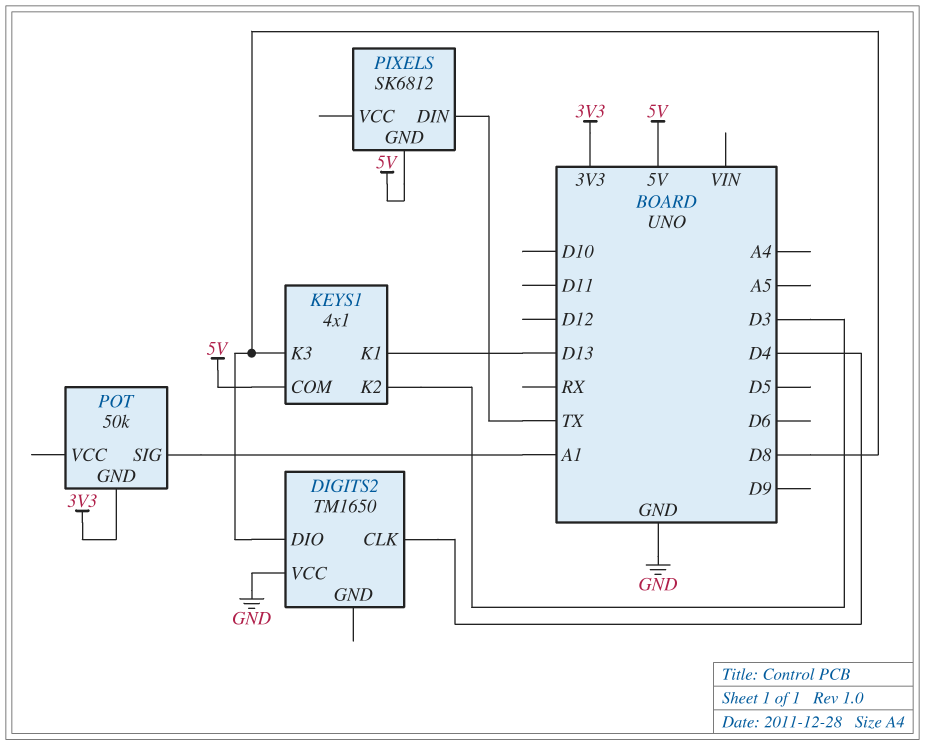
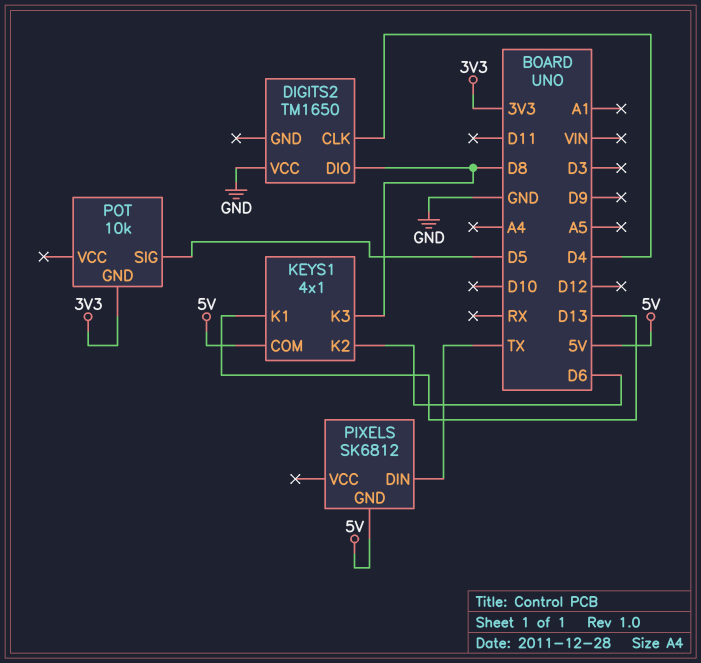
KEYS1 pin K2: D3 -> D6
POT: 50k -> 10k
POT pin SIG: A1 -> D5

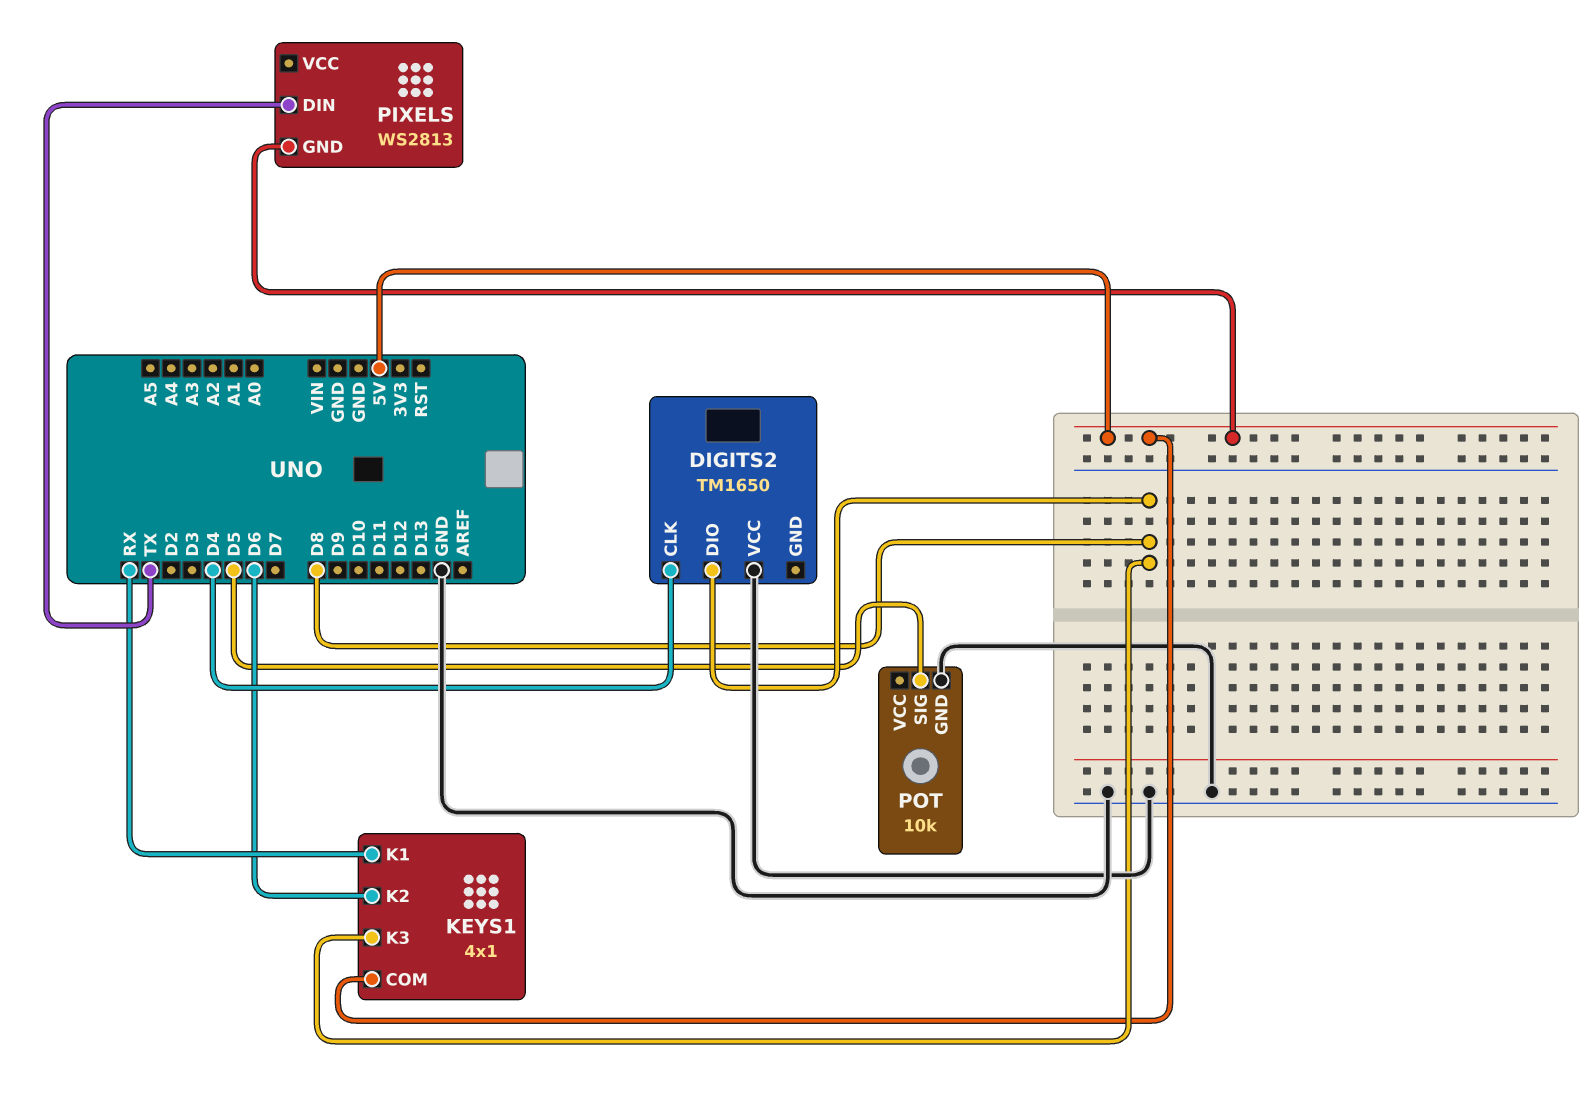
KEYS1 pin K1: D13 -> RX
PIXELS: SK6812 -> WS2813
POT pin GND: 3V3 -> GND

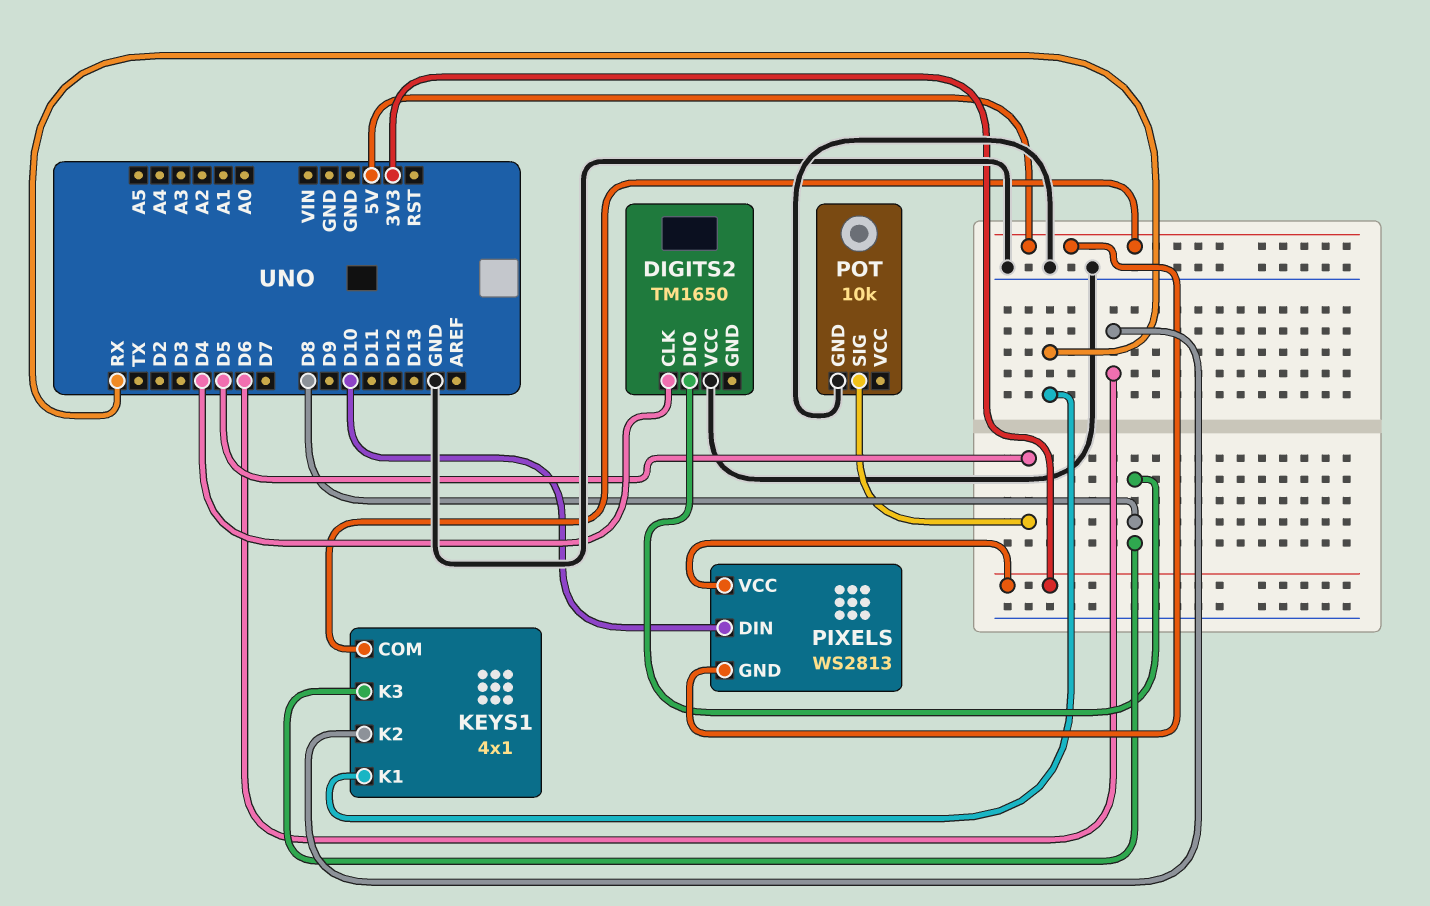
PIXELS pin DIN: TX -> D10
PIXELS pin VCC: none -> 3V3

